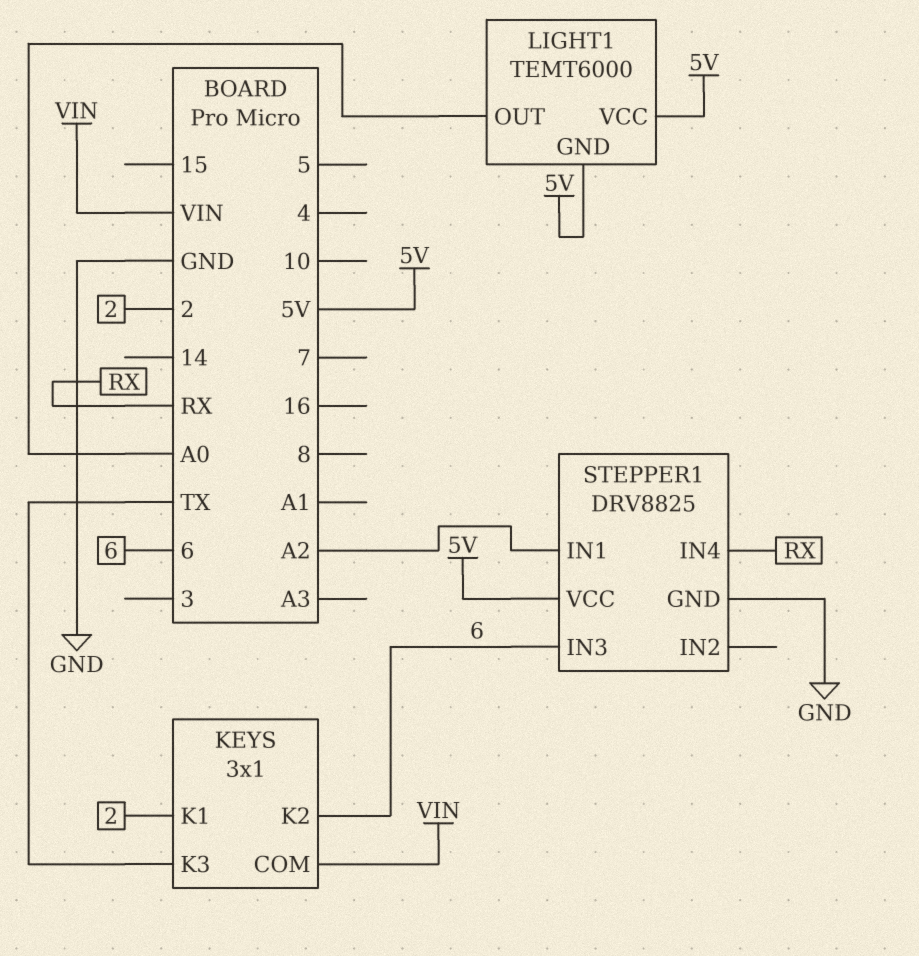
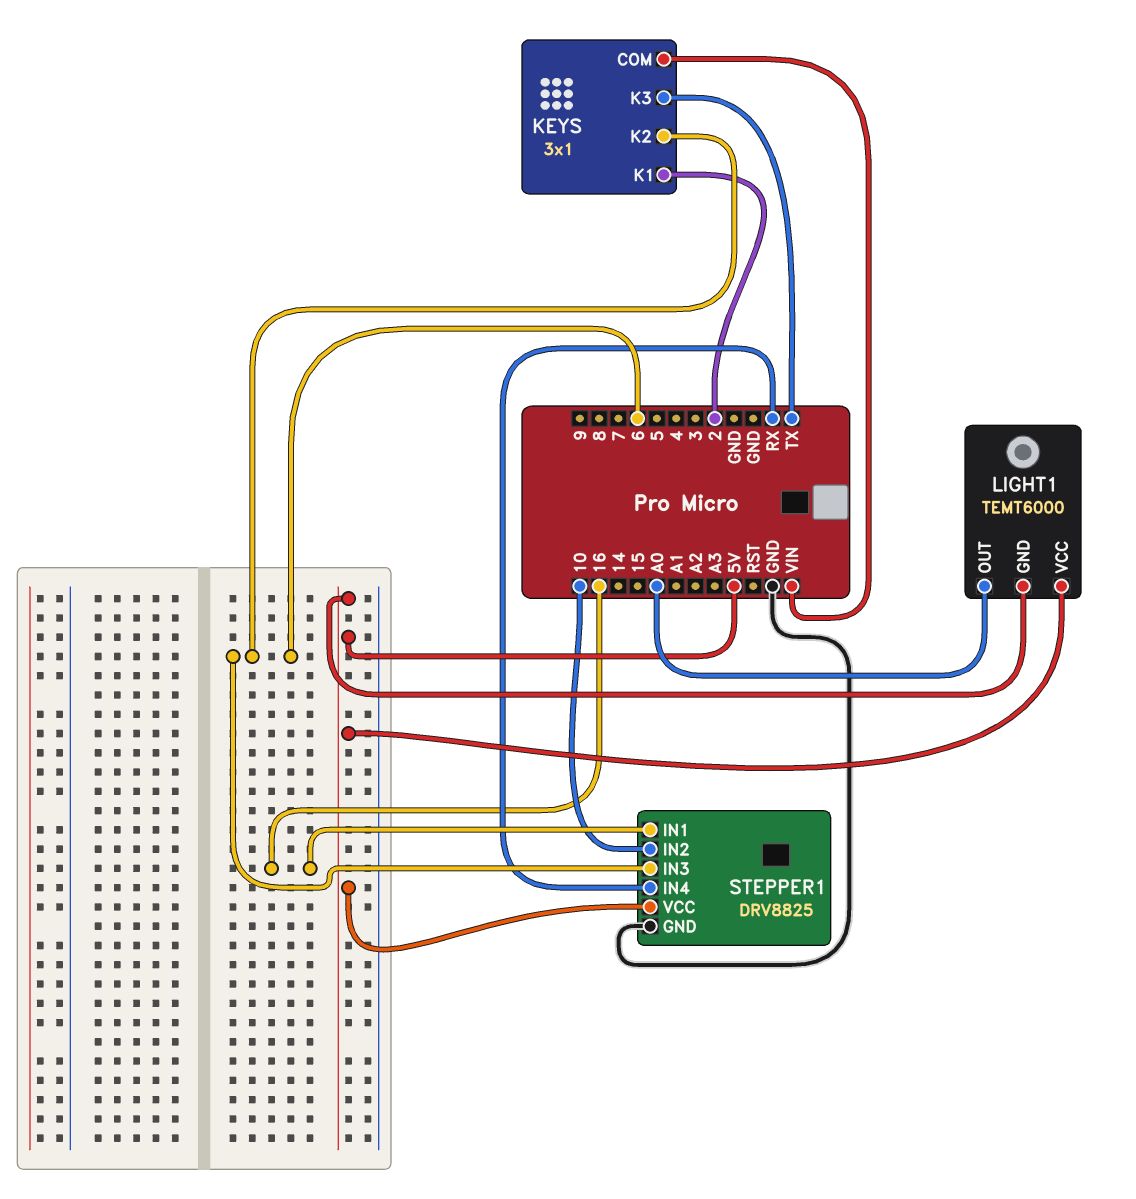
STEPPER1 pin IN1: A2 -> 16
STEPPER1 pin IN2: none -> 10

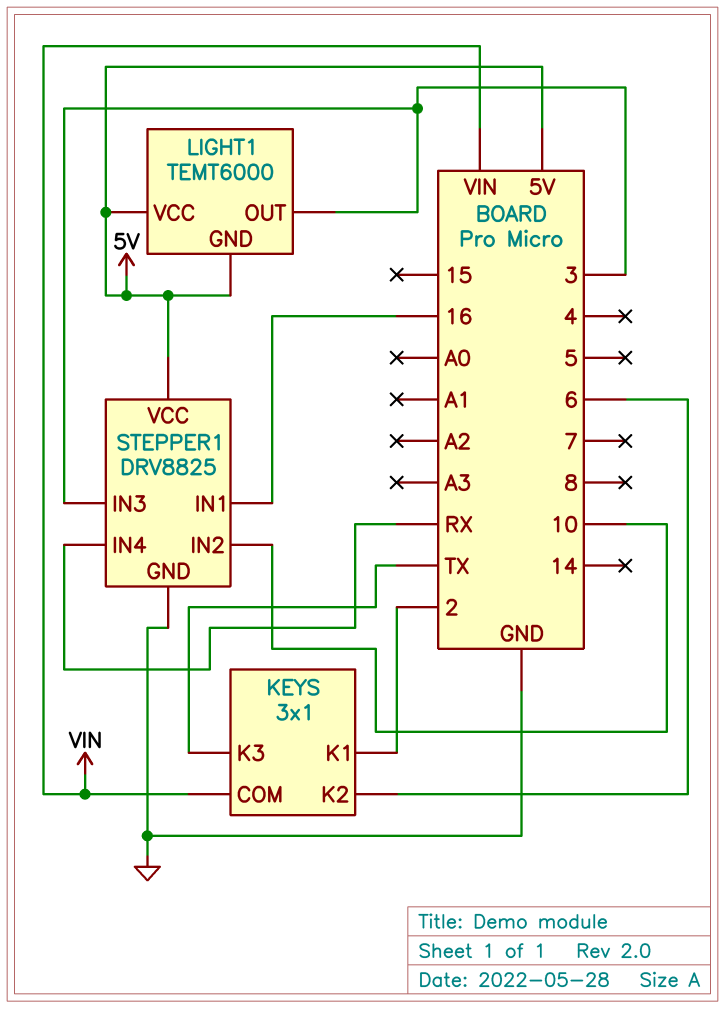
LIGHT1 pin OUT: A0 -> 3
STEPPER1 pin IN3: 6 -> 3

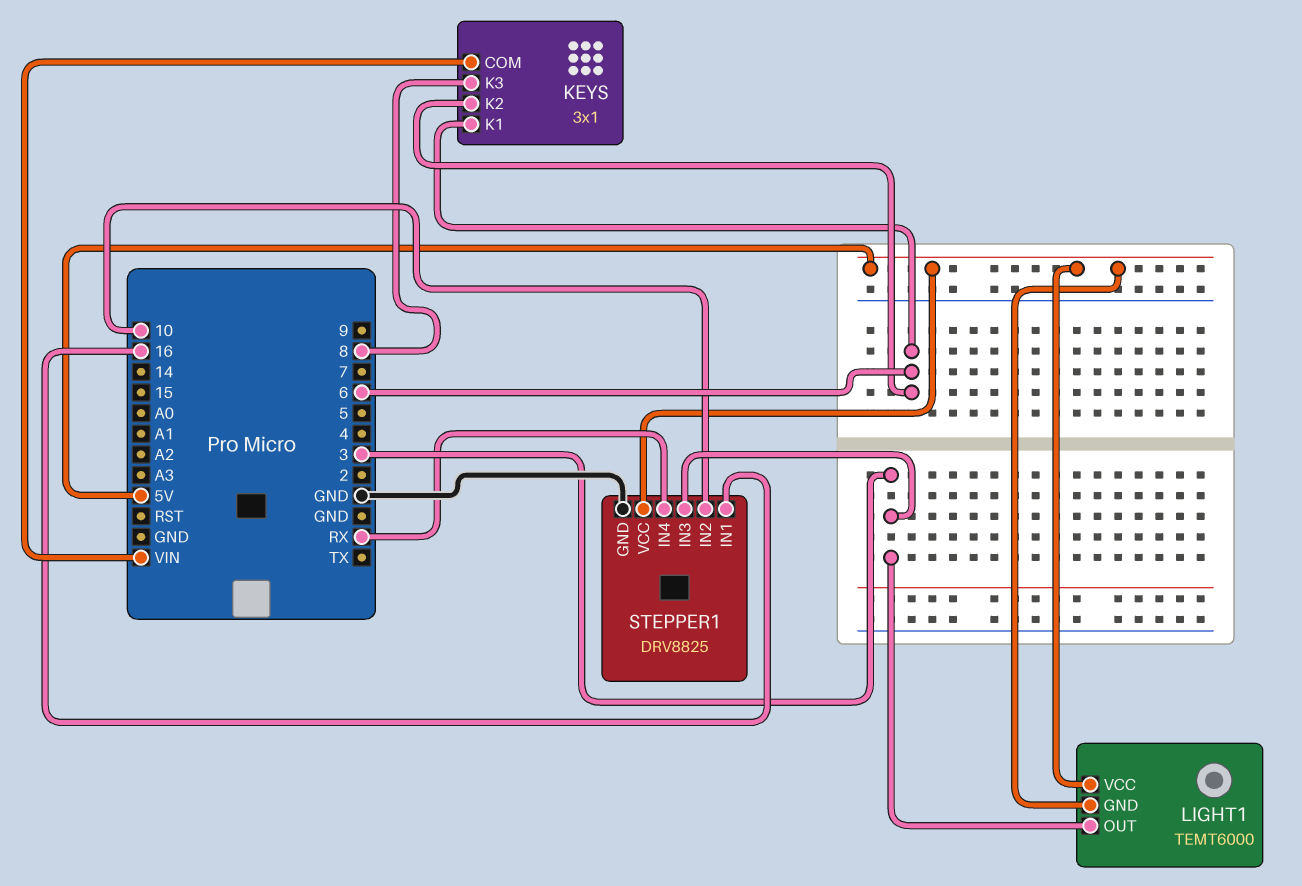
KEYS pin K1: 2 -> 6
KEYS pin K3: TX -> 8

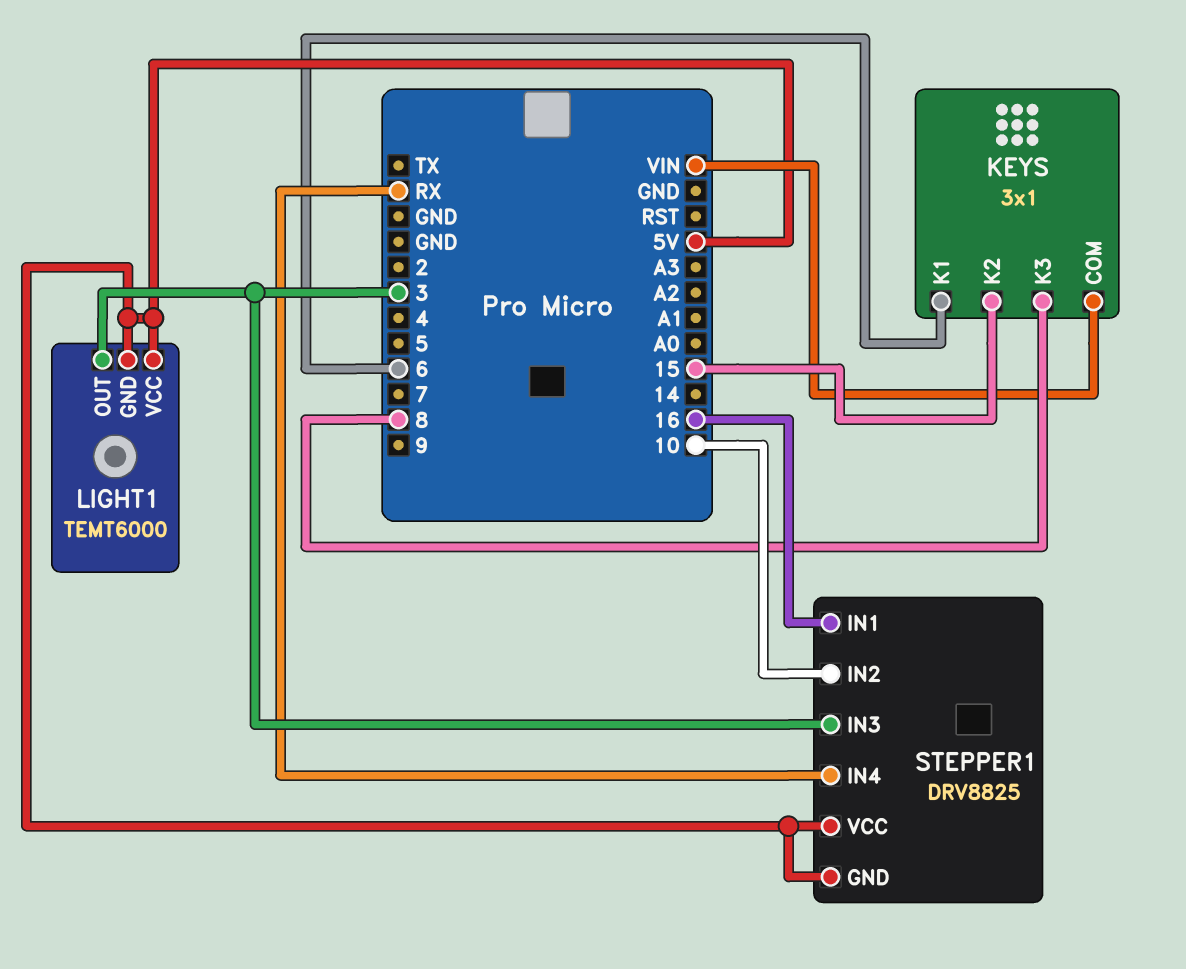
KEYS pin K2: 6 -> 15
STEPPER1 pin GND: GND -> 5V

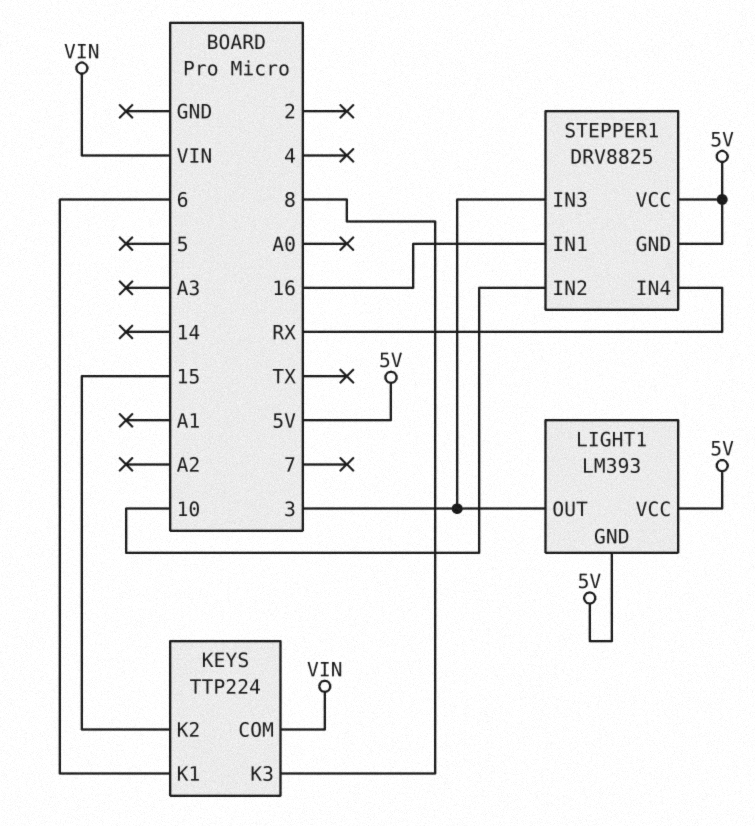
KEYS: 3x1 -> TTP224
LIGHT1: TEMT6000 -> LM393

